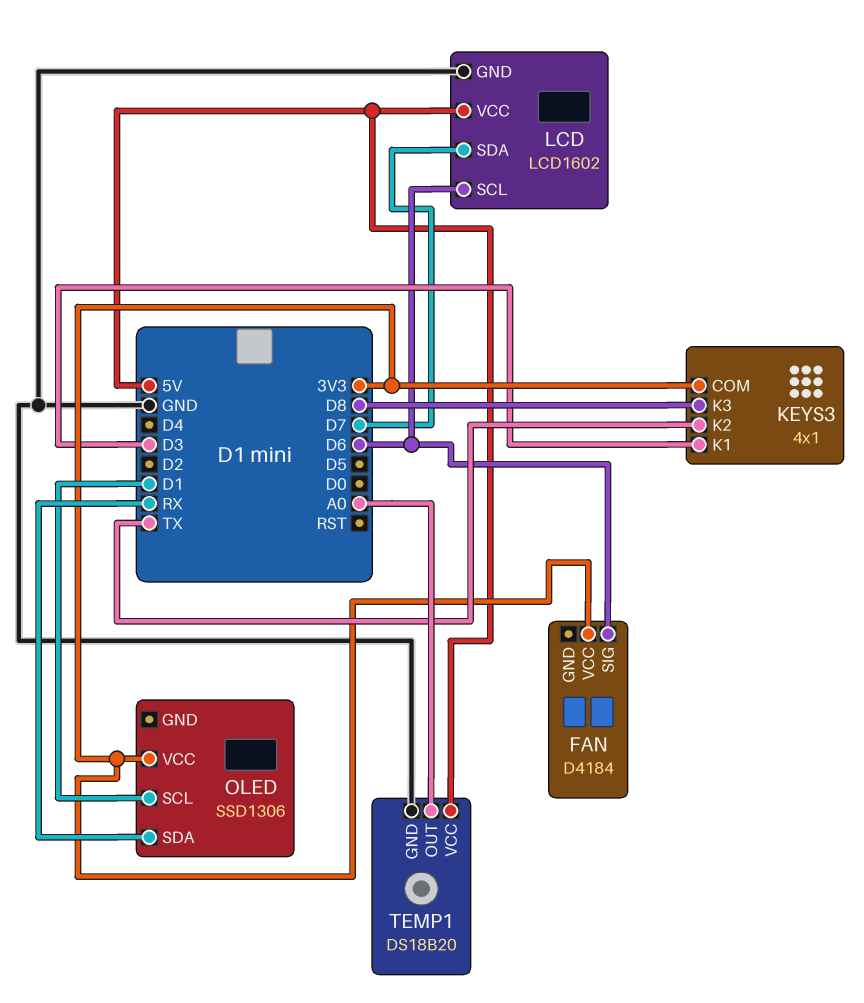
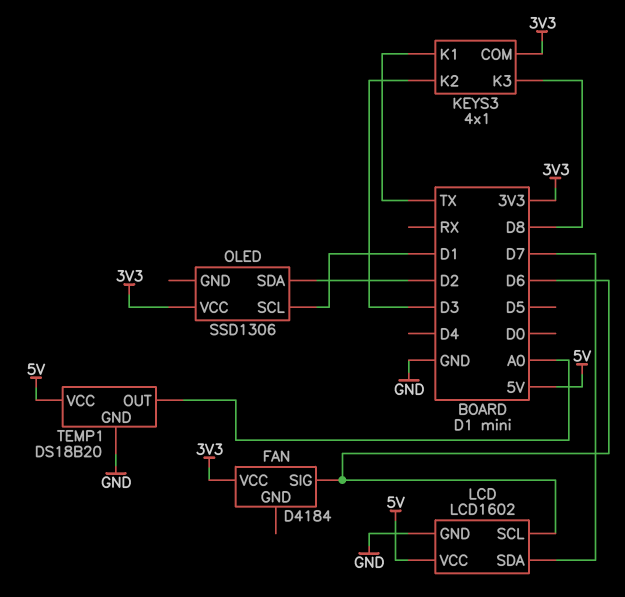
KEYS3 pin K1: D3 -> TX
KEYS3 pin K2: TX -> D3
OLED pin SDA: RX -> D2

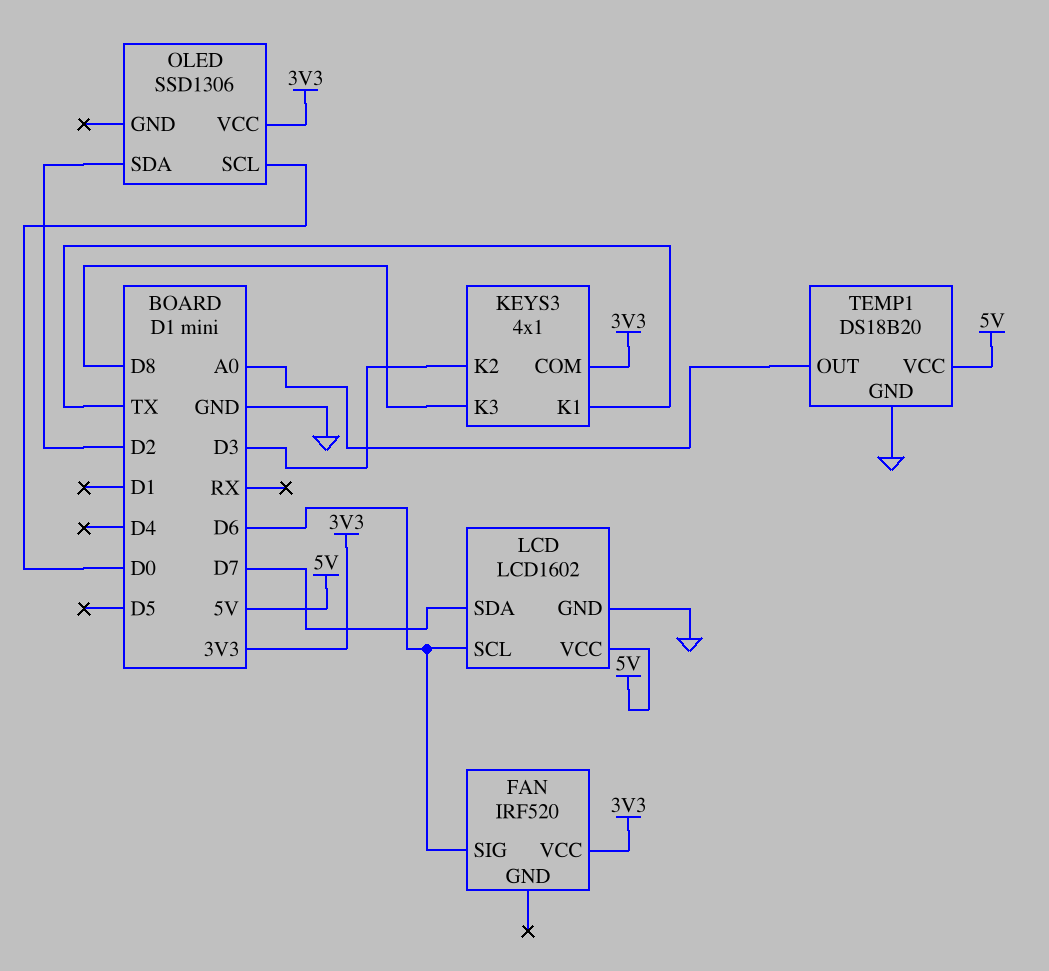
FAN: D4184 -> IRF520
OLED pin SCL: D1 -> D0

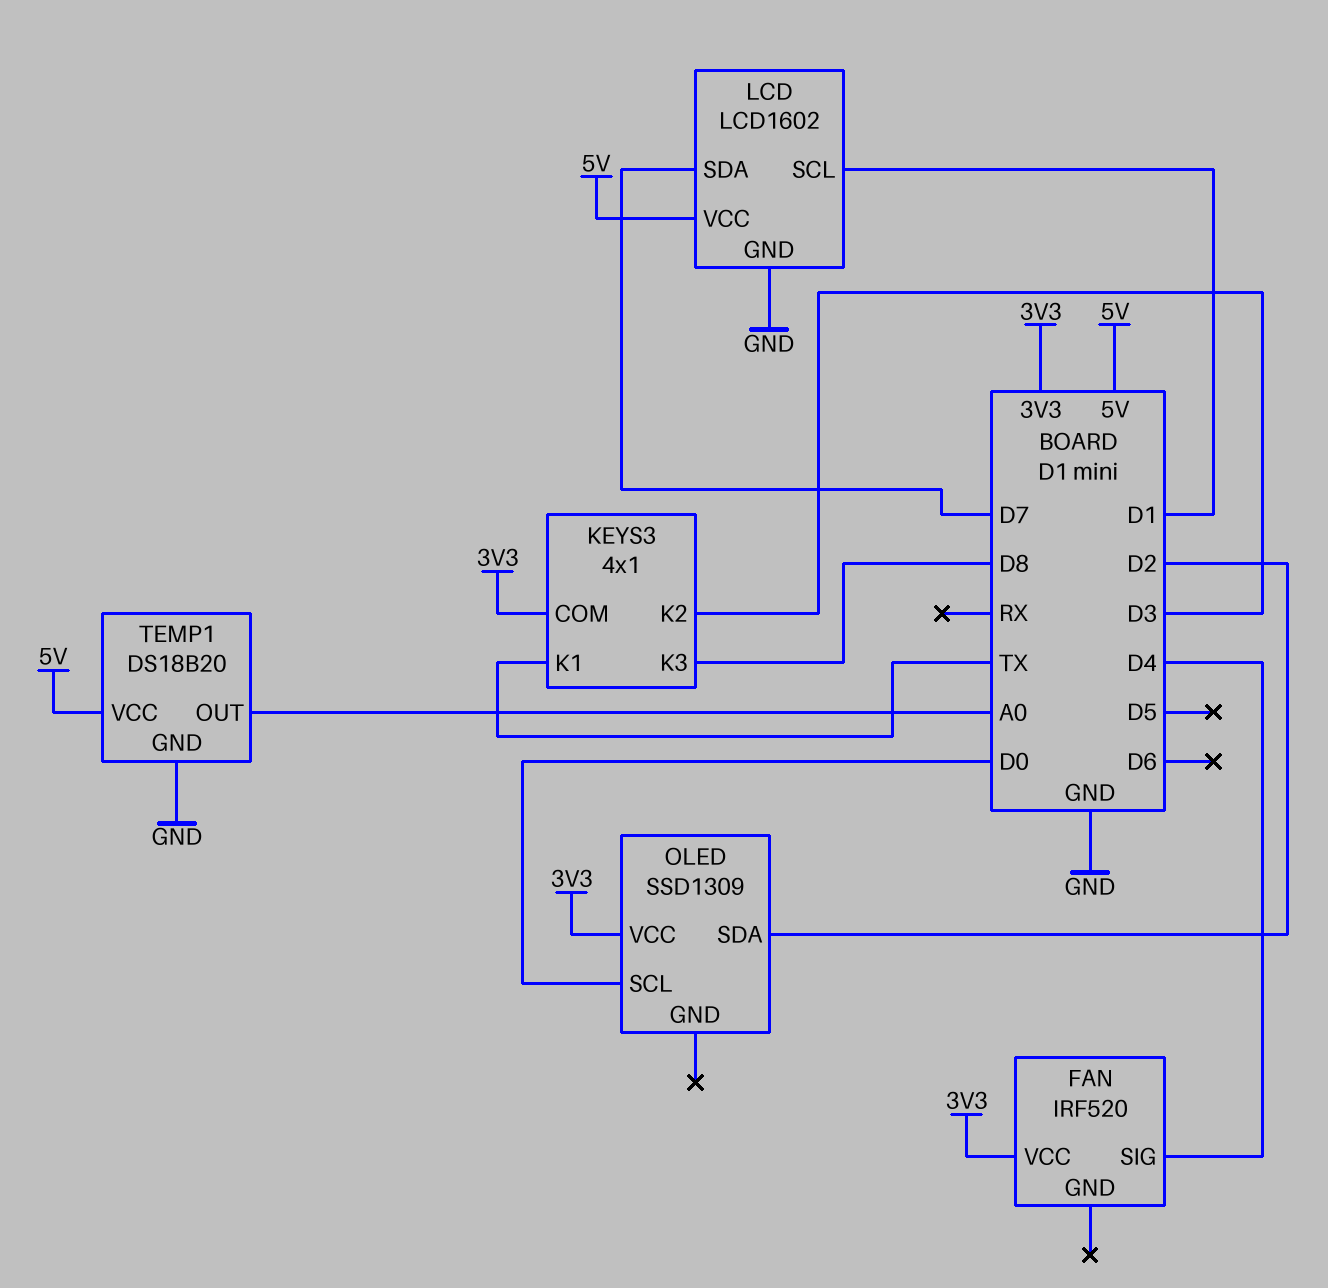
FAN pin SIG: D6 -> D4
LCD pin SCL: D6 -> D1
OLED: SSD1306 -> SSD1309

